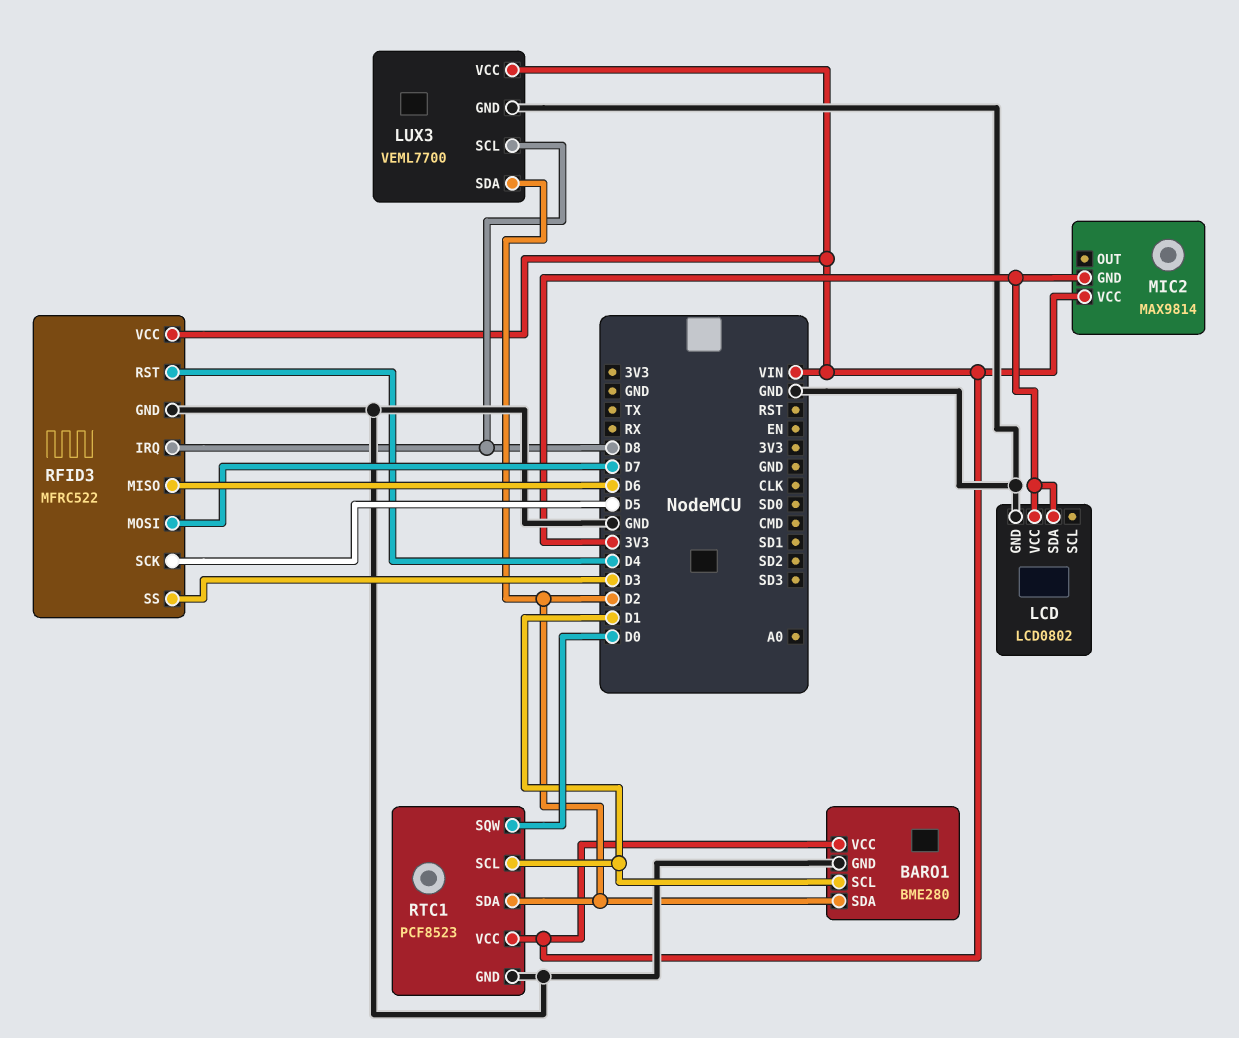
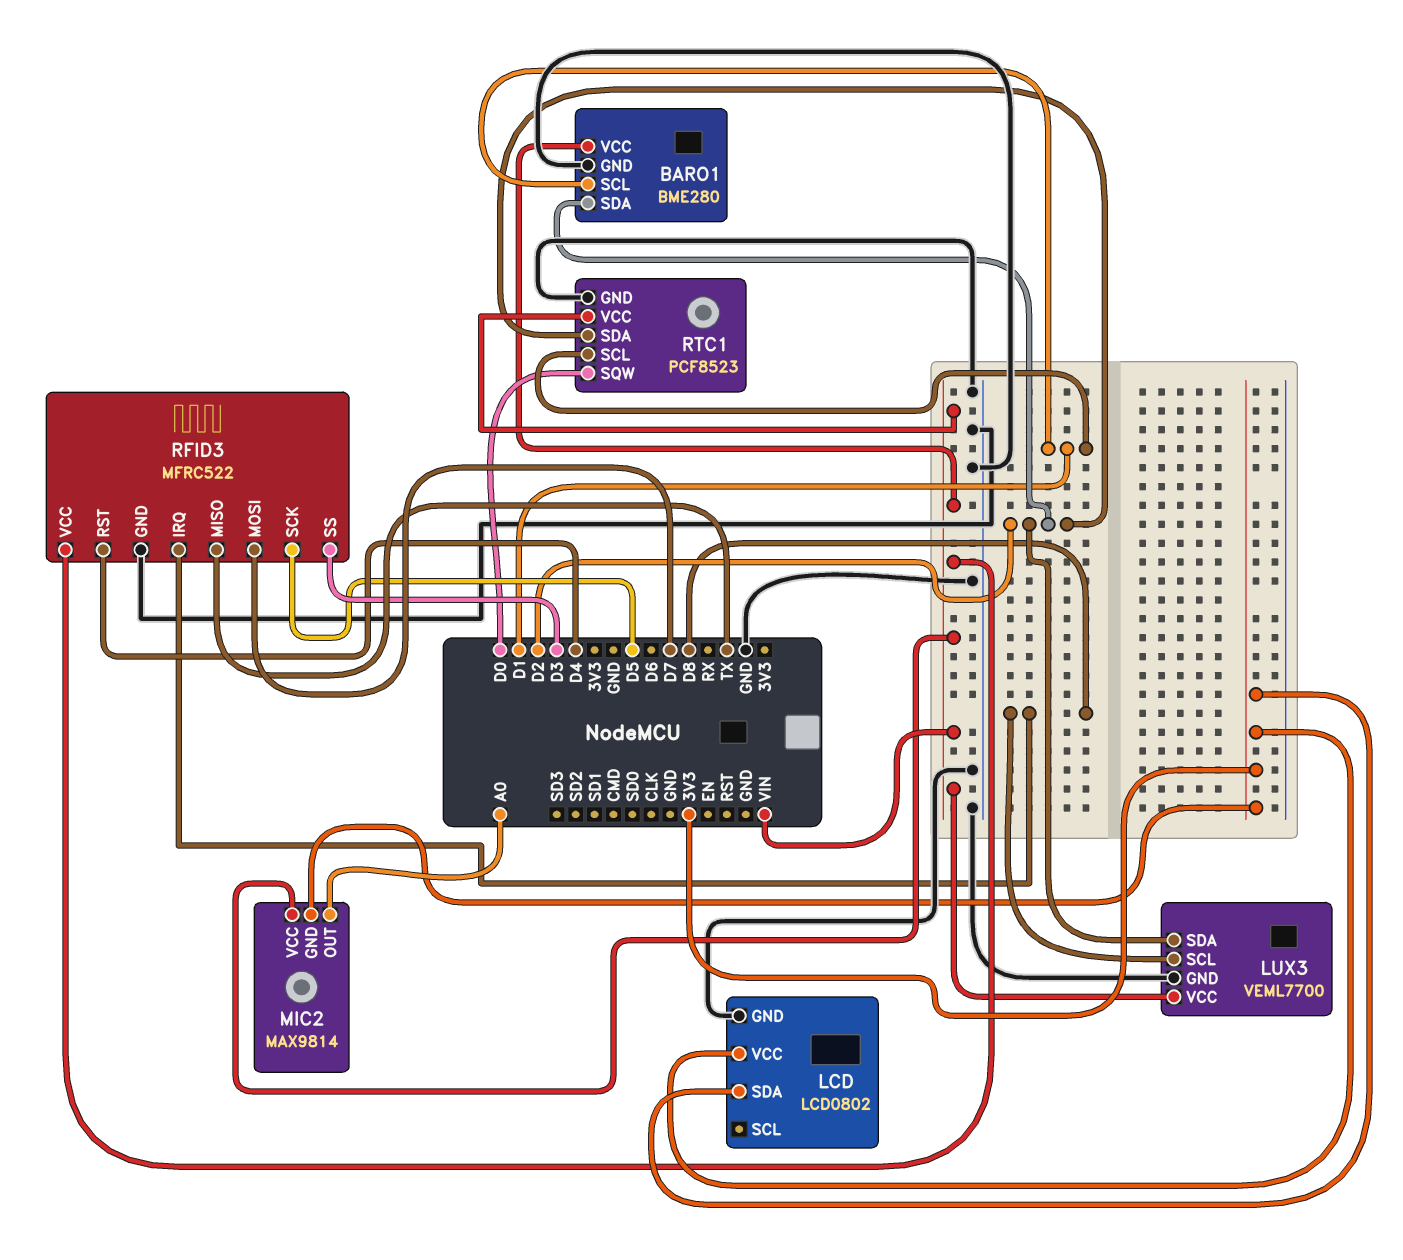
MIC2 pin OUT: none -> A0
RFID3 pin MISO: D6 -> TX

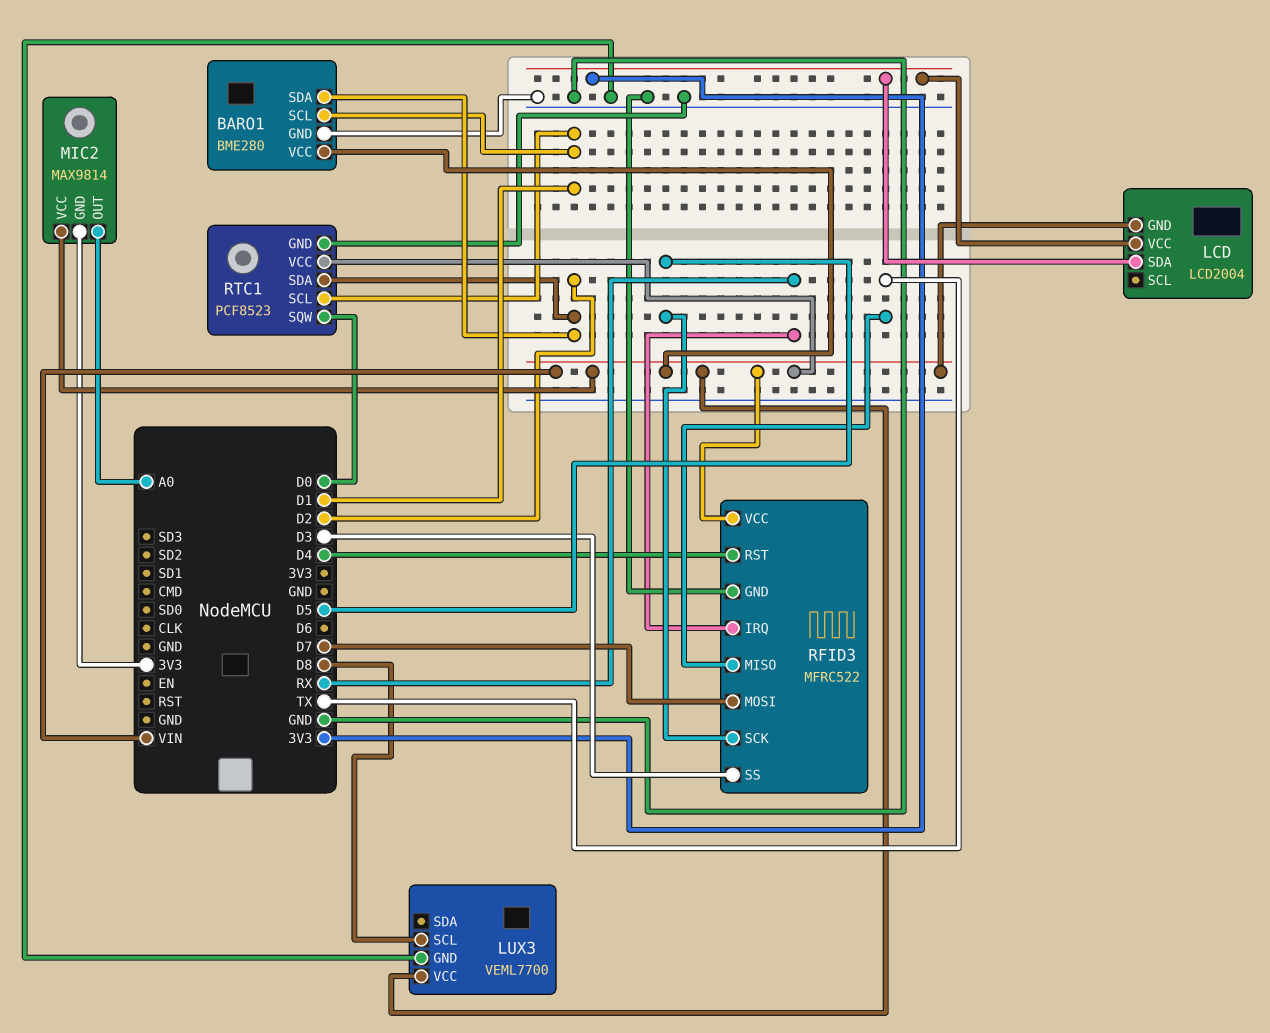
LCD: LCD0802 -> LCD2004
LCD pin GND: GND -> VIN
LUX3 pin SDA: D2 -> none
RFID3 pin IRQ: D8 -> RX

